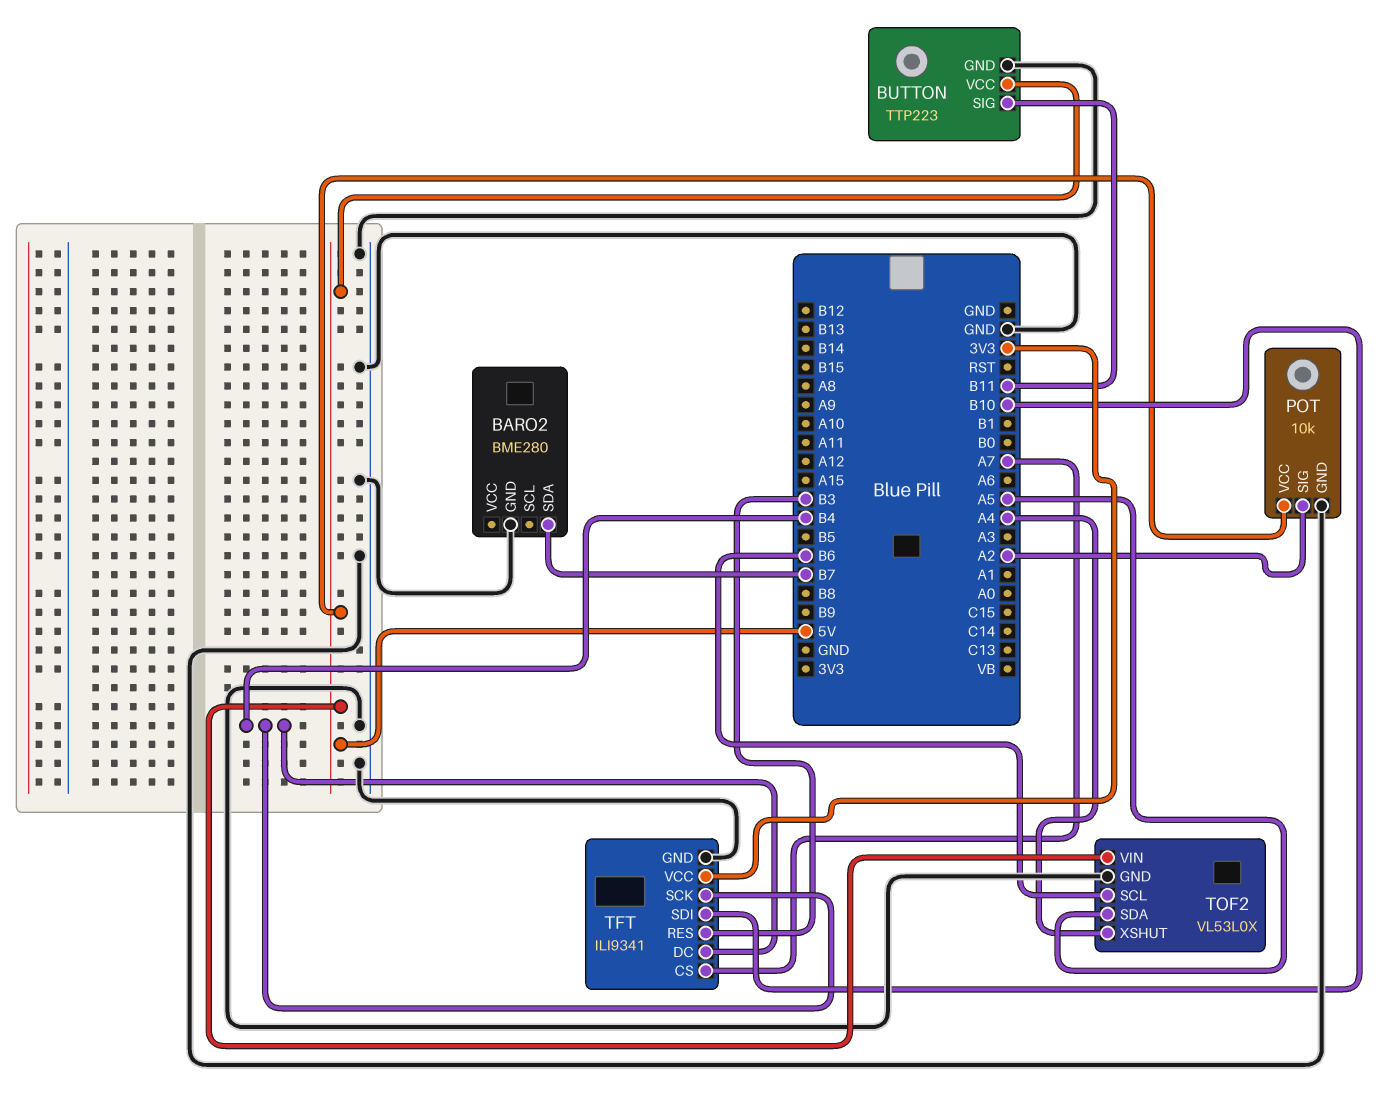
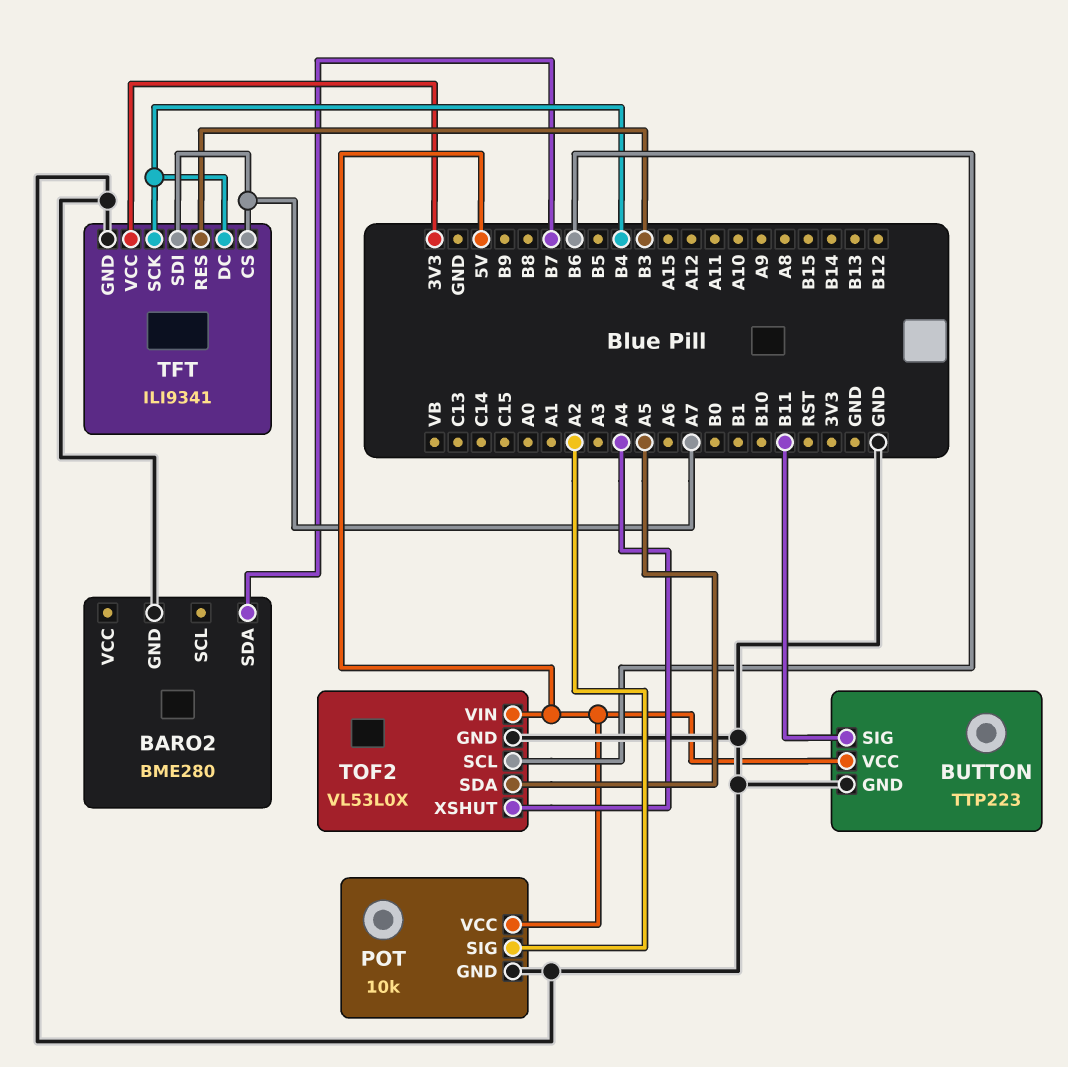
TFT pin SDI: B10 -> A7

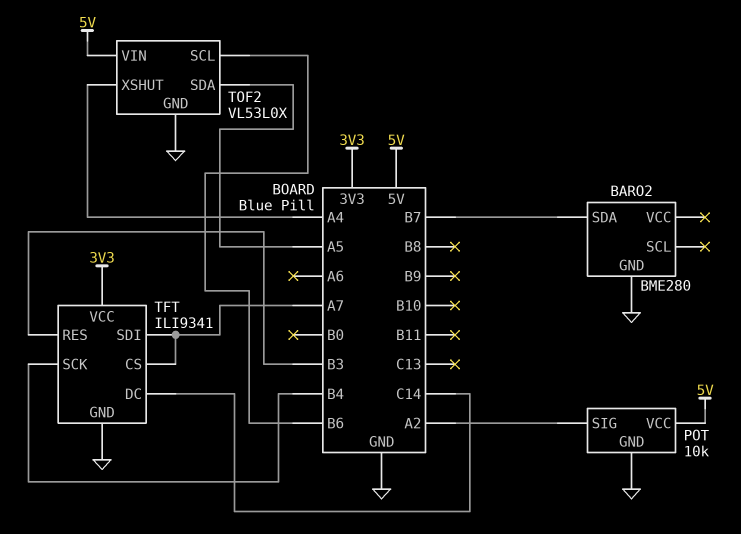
BUTTON: TTP223 -> none
BUTTON pin GND: GND -> none
BUTTON pin SIG: B11 -> none
BUTTON pin VCC: 5V -> none
TFT pin DC: B4 -> C14

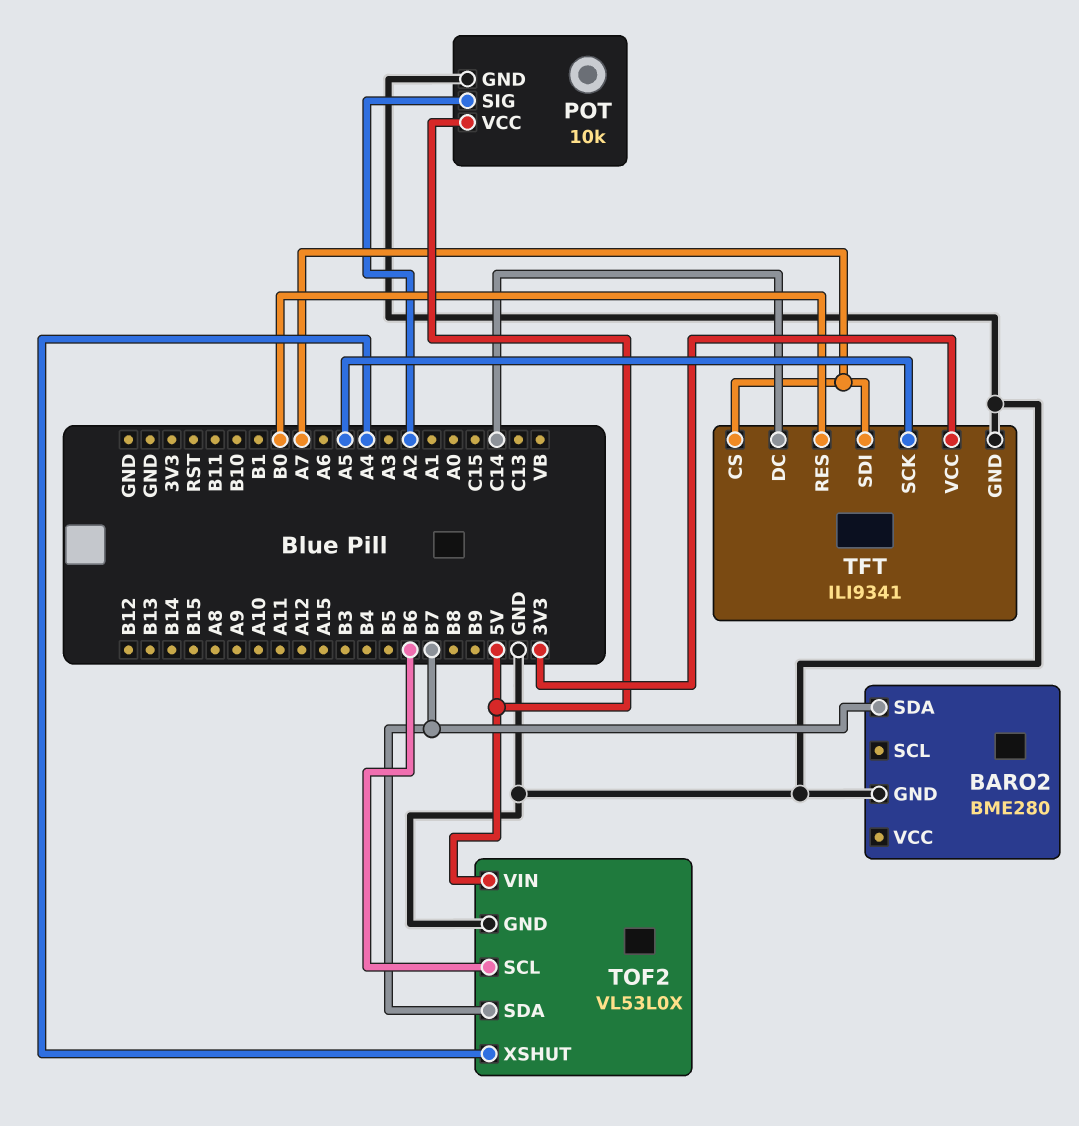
TFT pin RES: B3 -> B0
TFT pin SCK: B4 -> A5
TOF2 pin SDA: A5 -> B7

